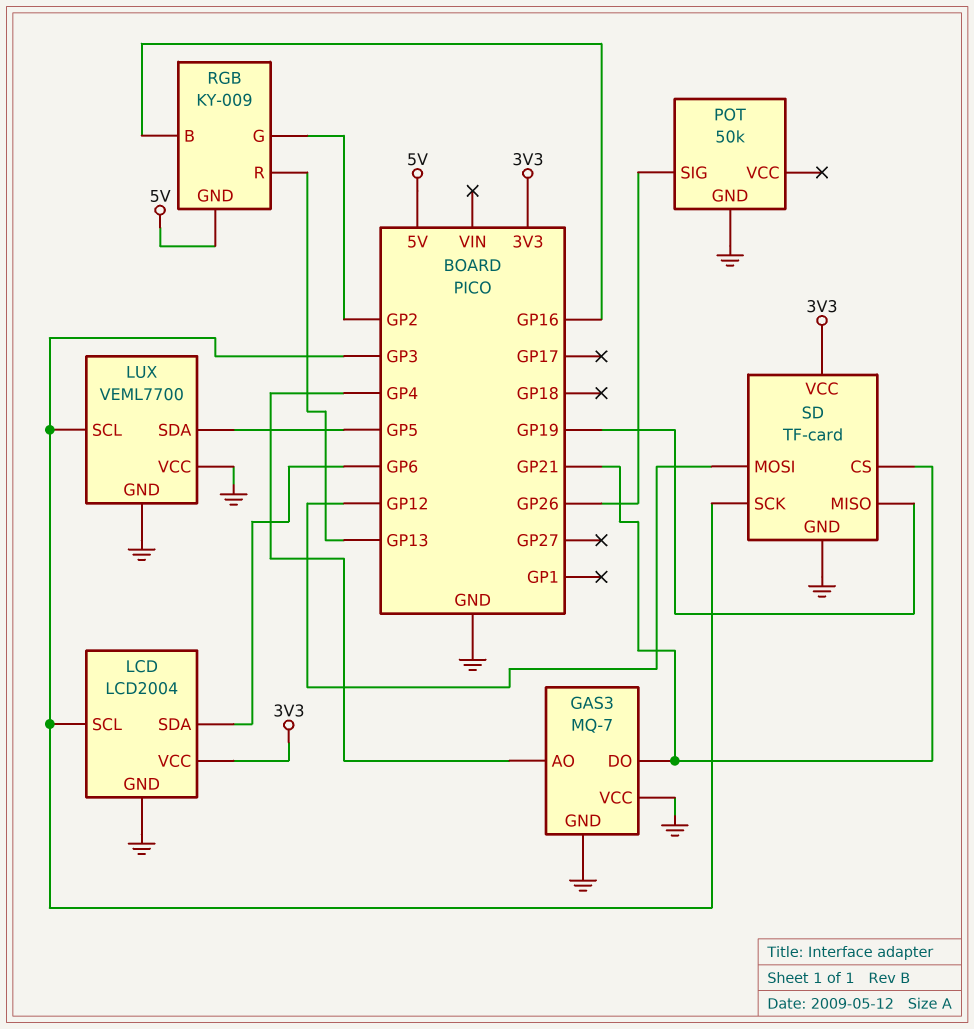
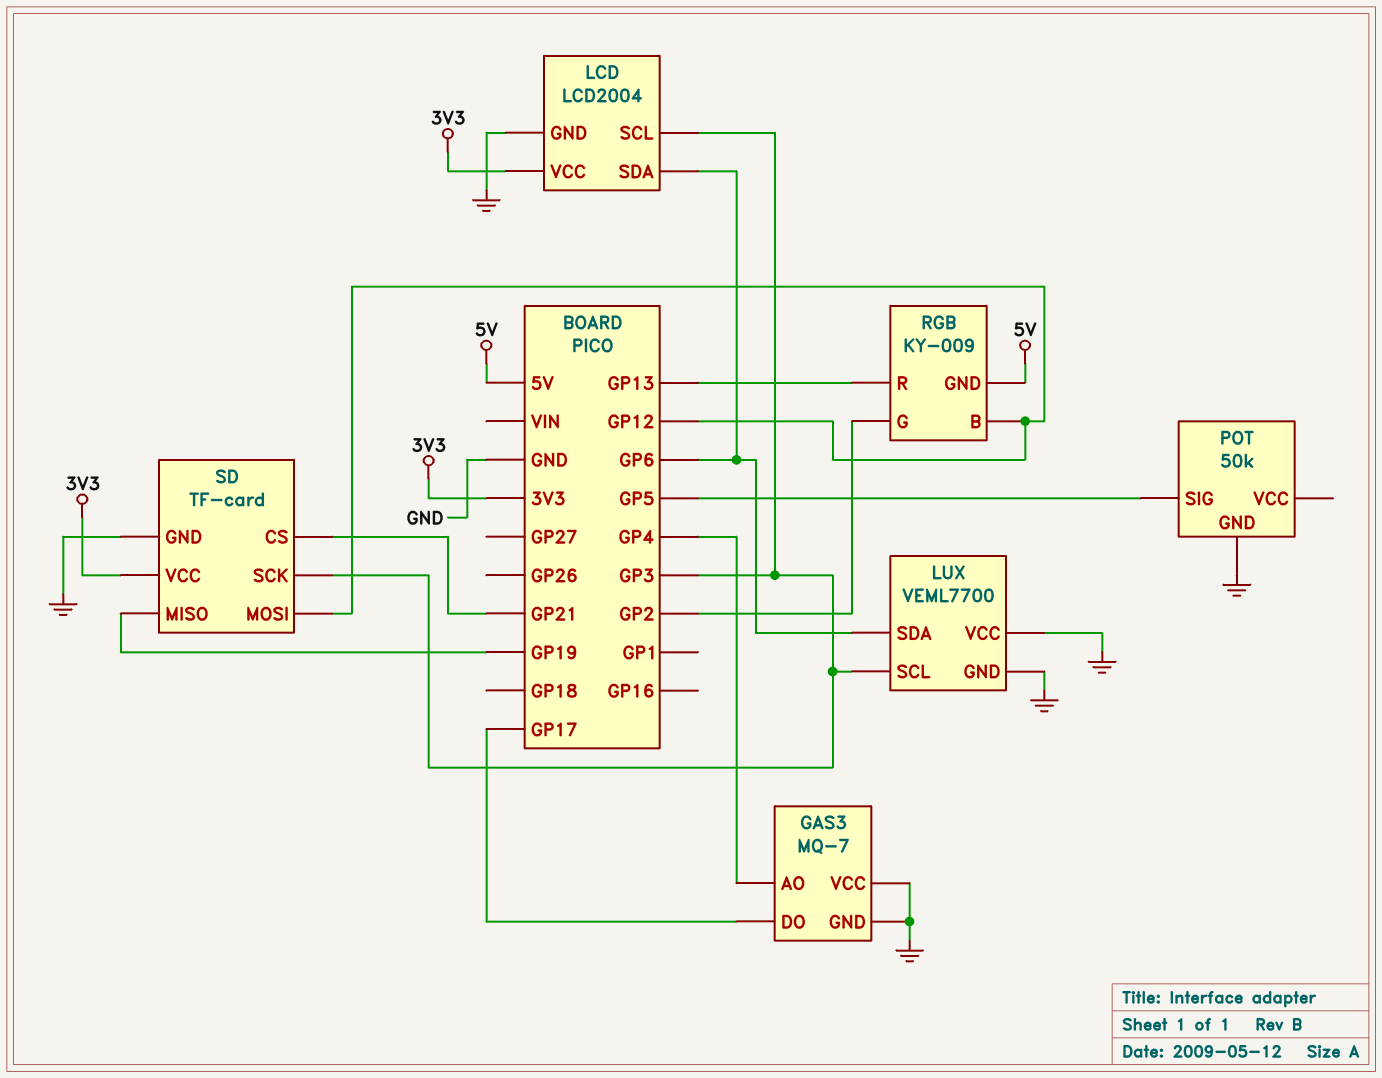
GAS3 pin DO: GP21 -> GP17
LUX pin SDA: GP5 -> GP6
POT pin SIG: GP26 -> GP5
RGB pin B: GP16 -> GP12

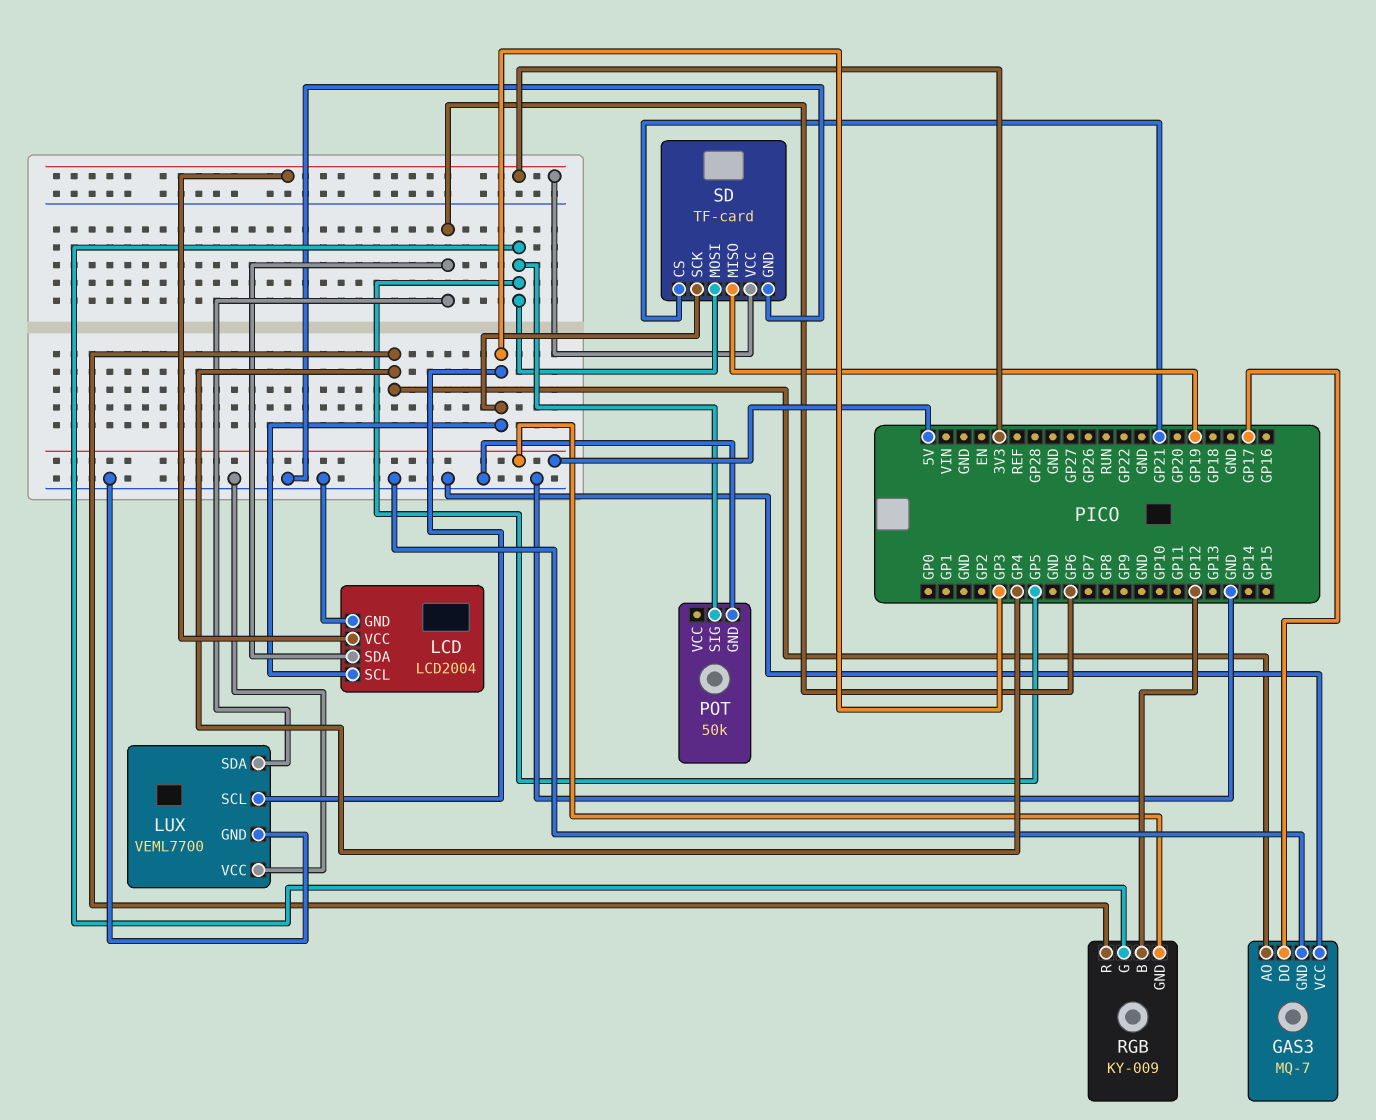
RGB pin G: GP2 -> GP5
RGB pin R: GP13 -> GP4
SD pin MOSI: GP12 -> GP5

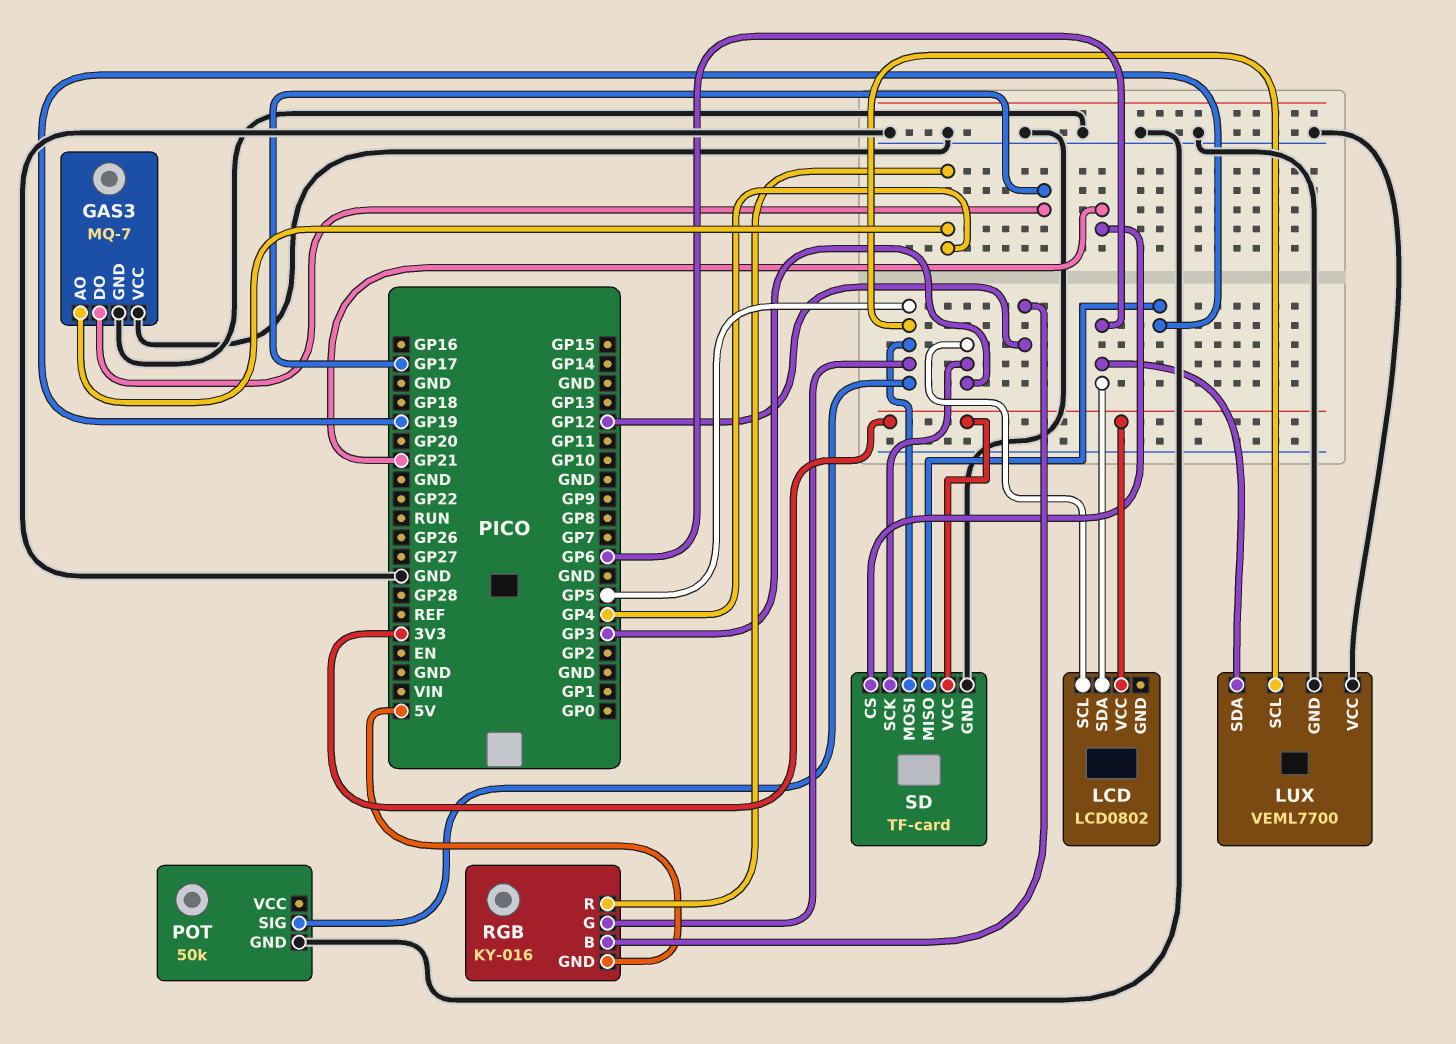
LCD: LCD2004 -> LCD0802
LCD pin GND: GND -> none
LUX pin SCL: GP3 -> GP5
RGB: KY-009 -> KY-016

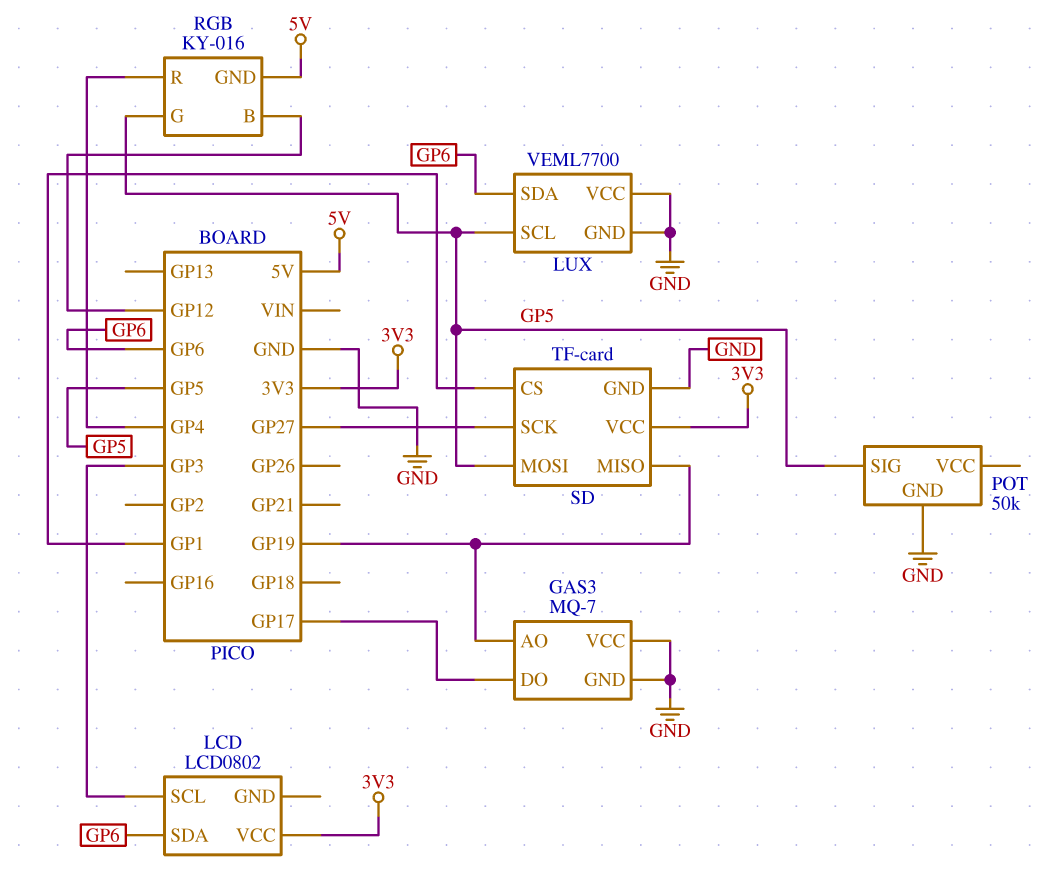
GAS3 pin AO: GP4 -> GP19
SD pin CS: GP21 -> GP1
SD pin SCK: GP3 -> GP27

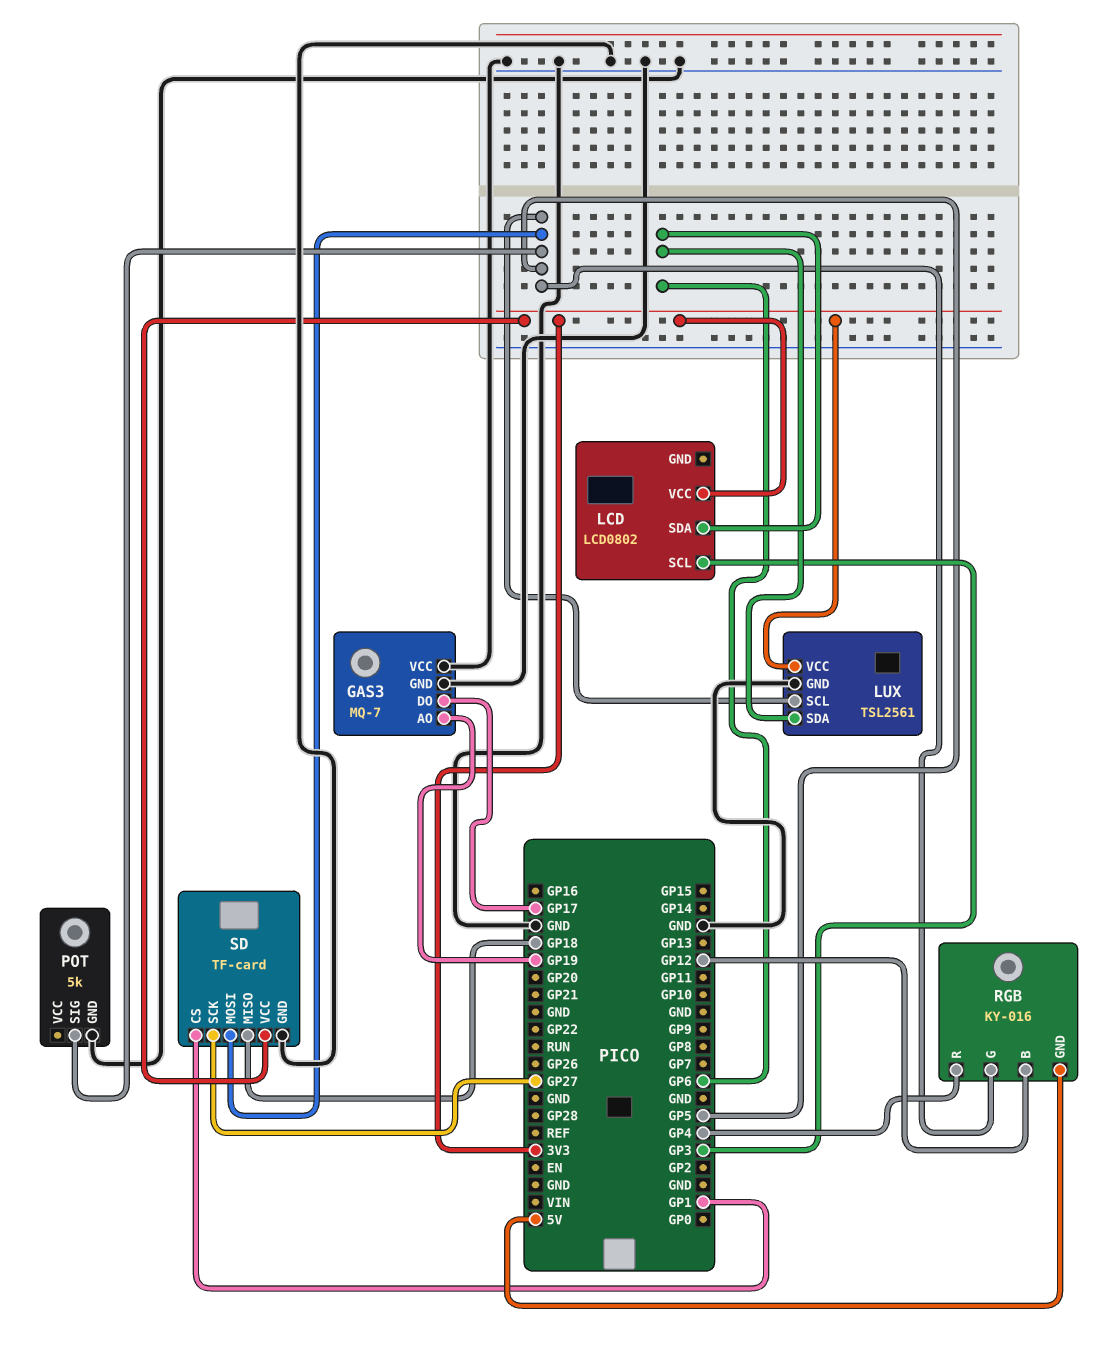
LUX: VEML7700 -> TSL2561
LUX pin VCC: GND -> 3V3
POT: 50k -> 5k
SD pin MISO: GP19 -> GP18

